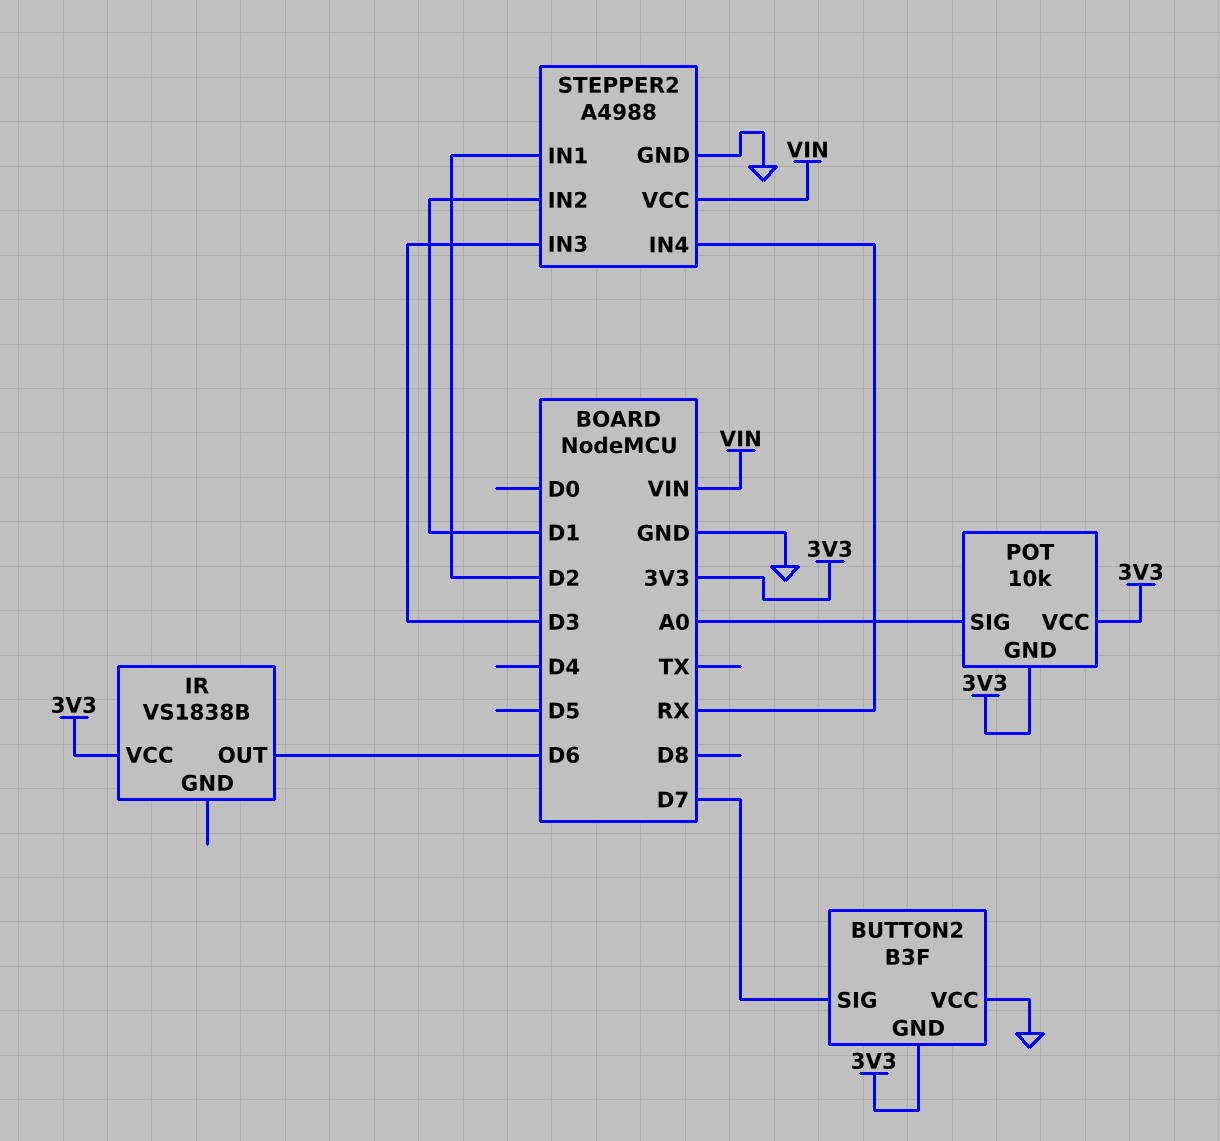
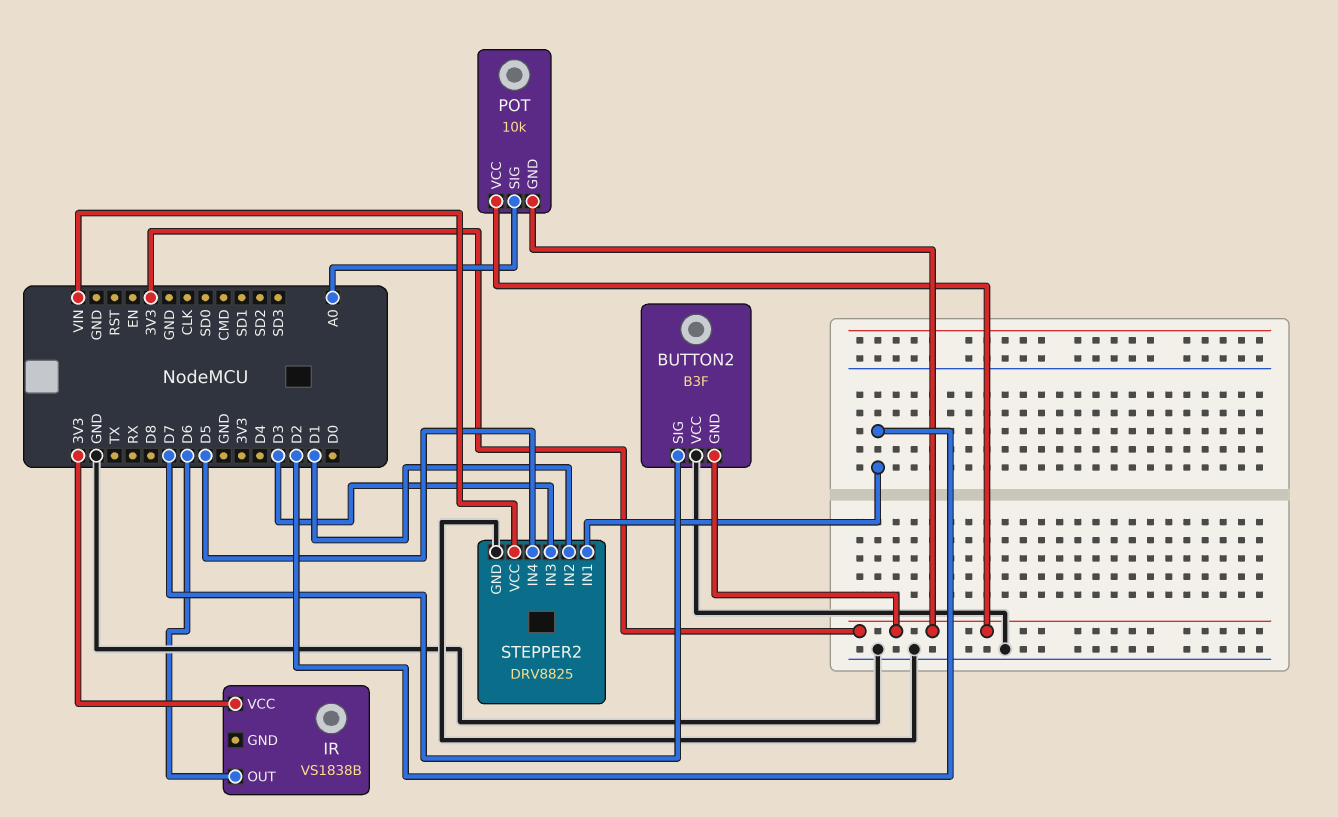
STEPPER2: A4988 -> DRV8825
STEPPER2 pin IN4: RX -> D5

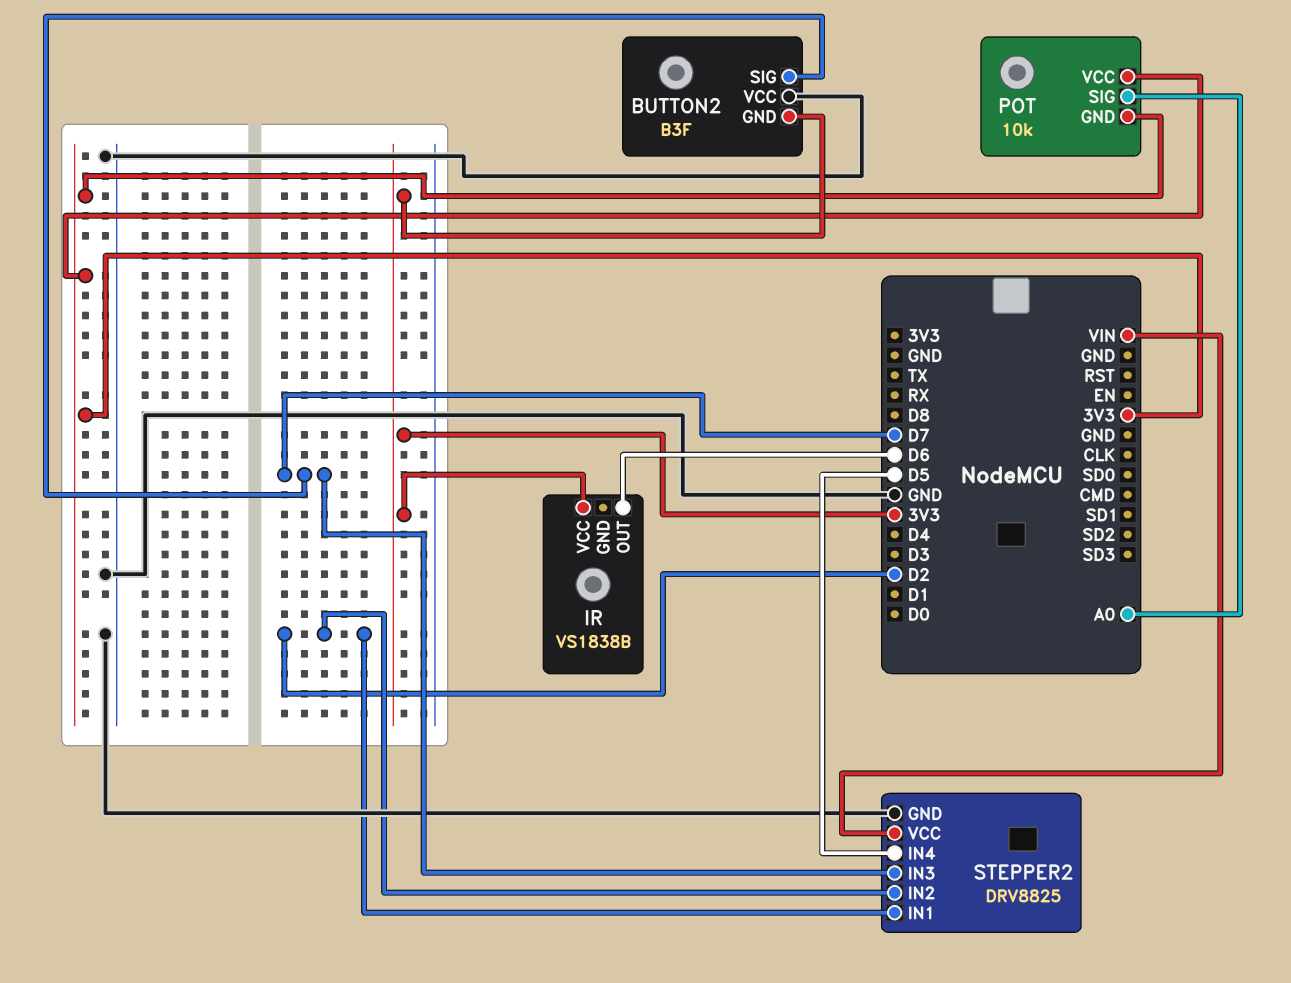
STEPPER2 pin IN2: D1 -> D2
STEPPER2 pin IN3: D3 -> D7

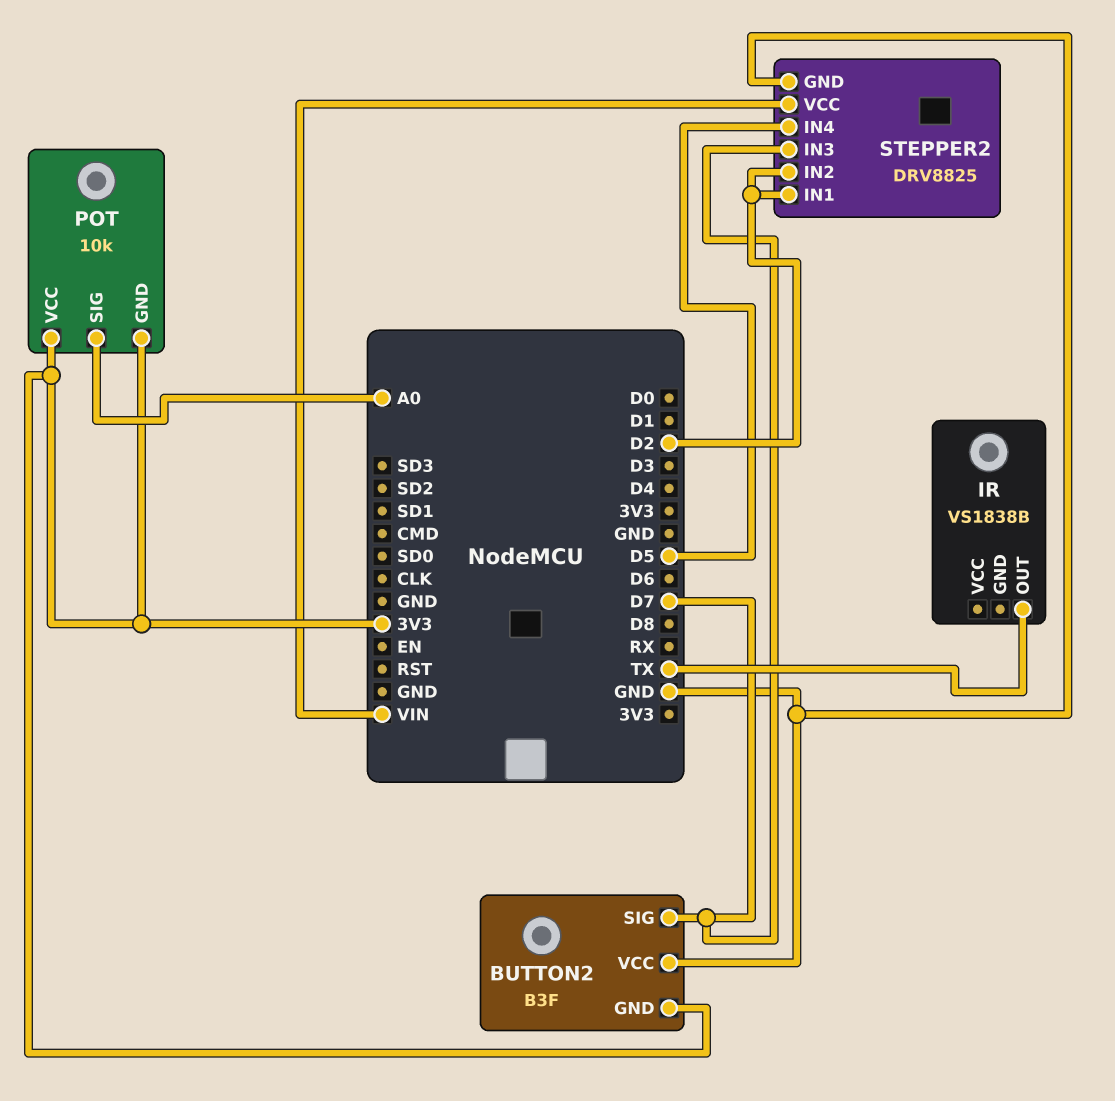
IR pin OUT: D6 -> TX
IR pin VCC: 3V3 -> none

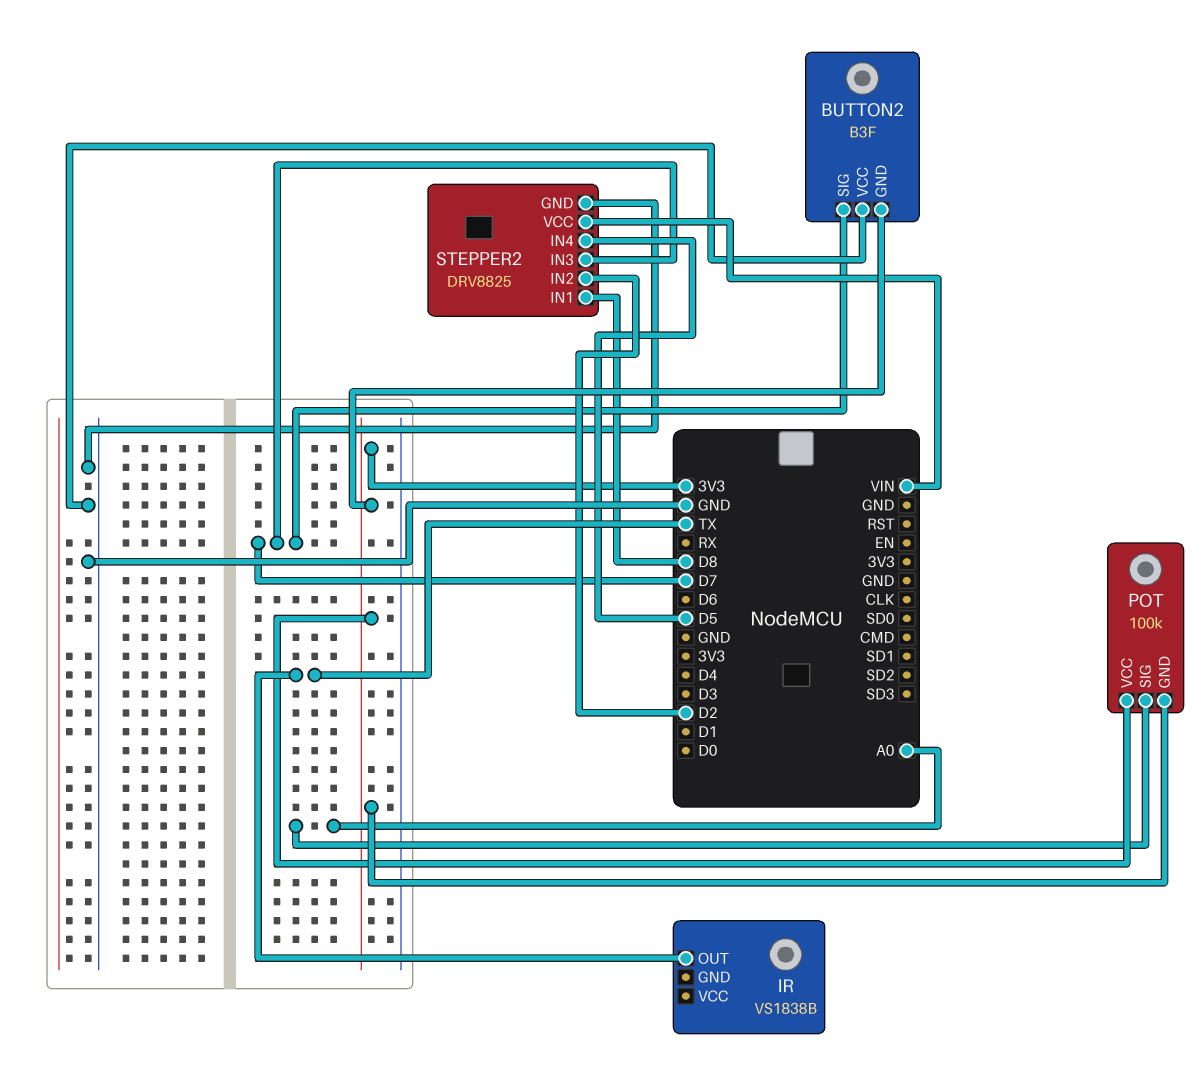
POT: 10k -> 100k
STEPPER2 pin IN1: D2 -> D8

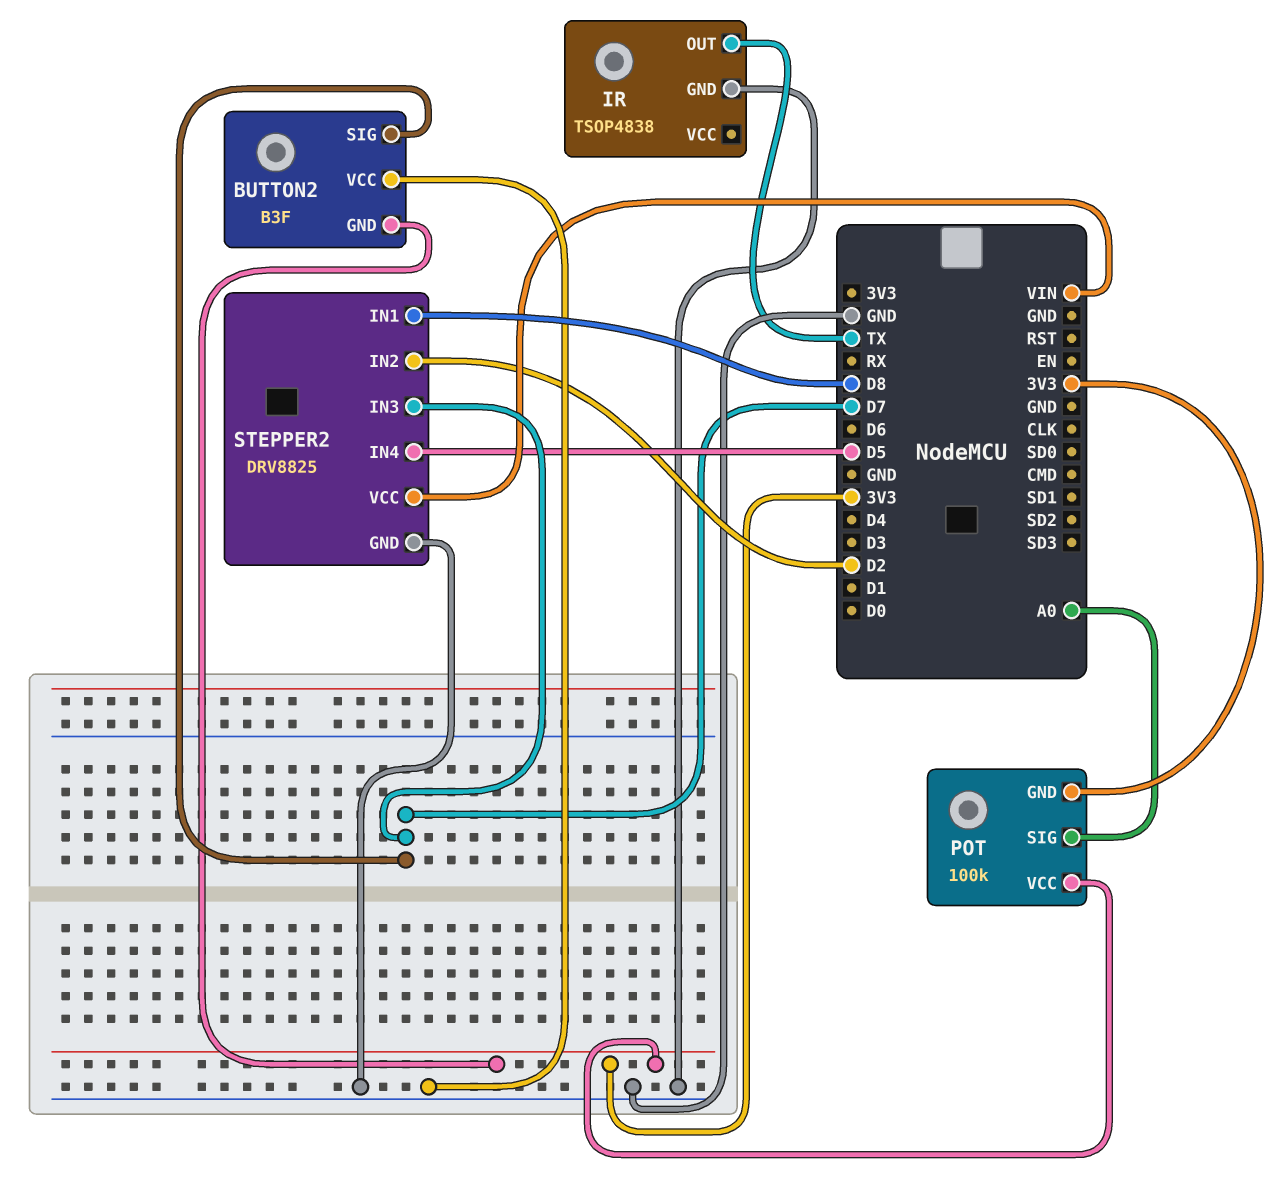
IR: VS1838B -> TSOP4838
IR pin GND: none -> GND

